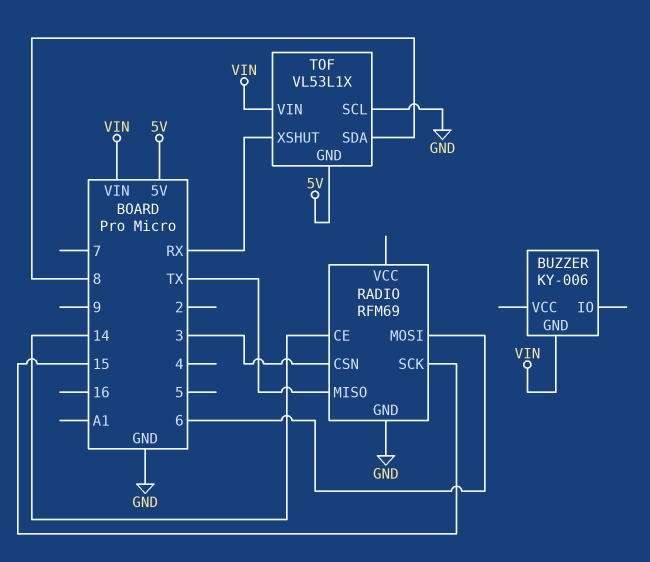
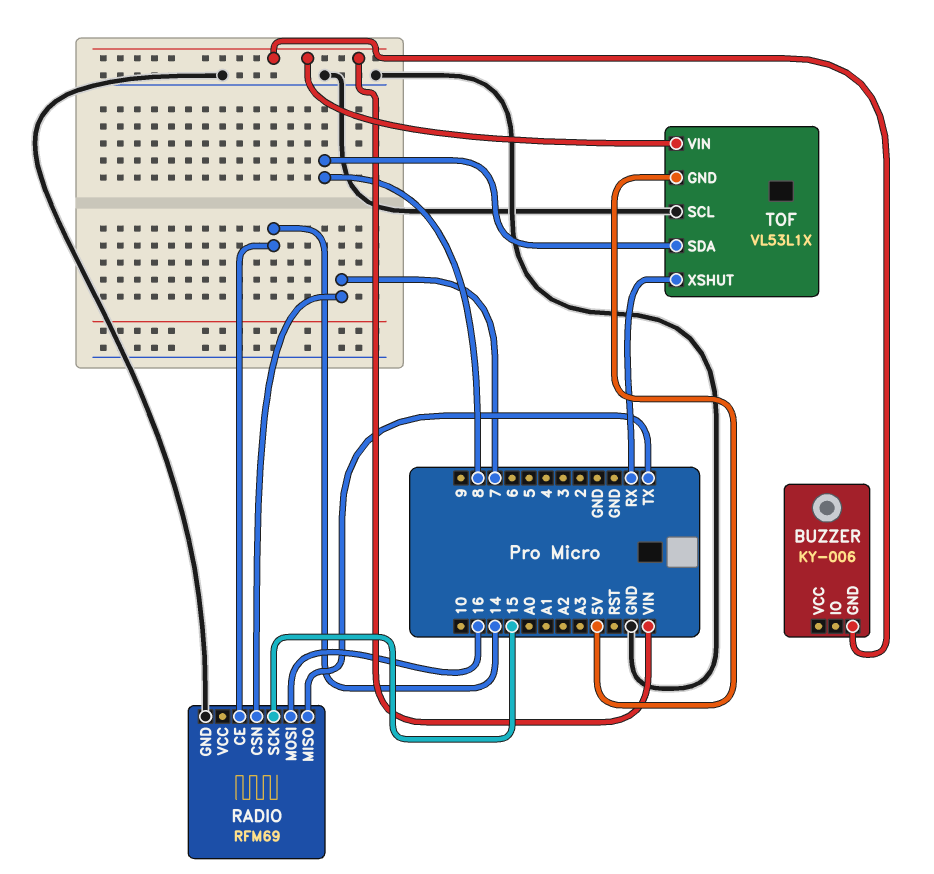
RADIO pin CSN: 3 -> 7
RADIO pin MOSI: 6 -> 16

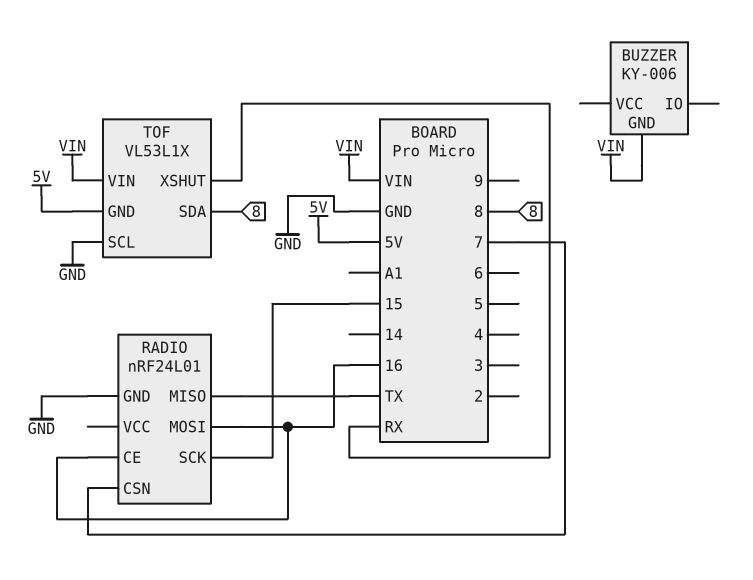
RADIO: RFM69 -> nRF24L01
RADIO pin CE: 14 -> 16

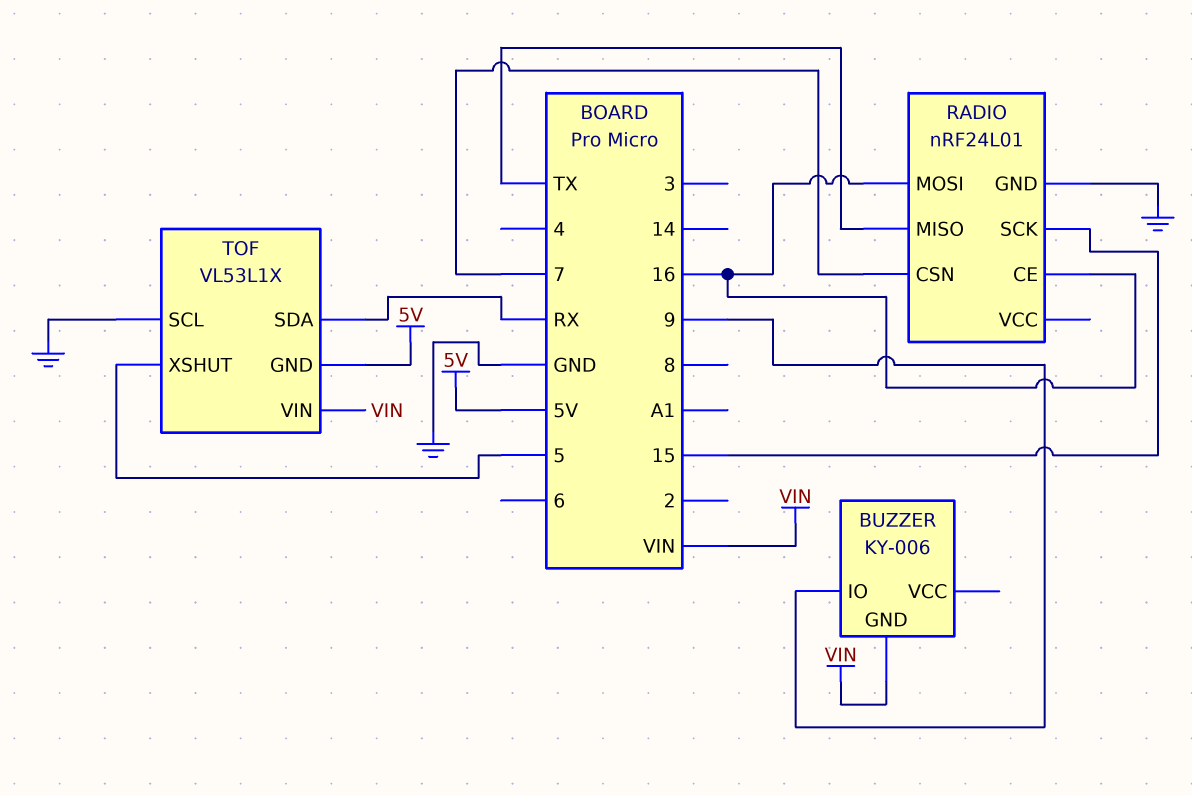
BUZZER pin IO: none -> 9
TOF pin SDA: 8 -> RX
TOF pin XSHUT: RX -> 5

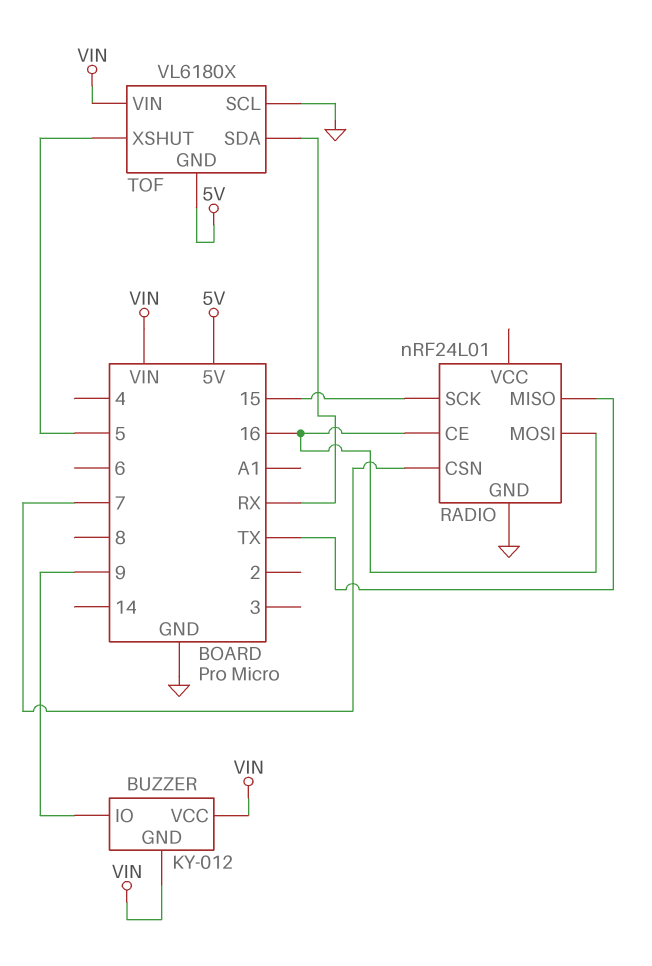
BUZZER: KY-006 -> KY-012
BUZZER pin VCC: none -> VIN
TOF: VL53L1X -> VL6180X

